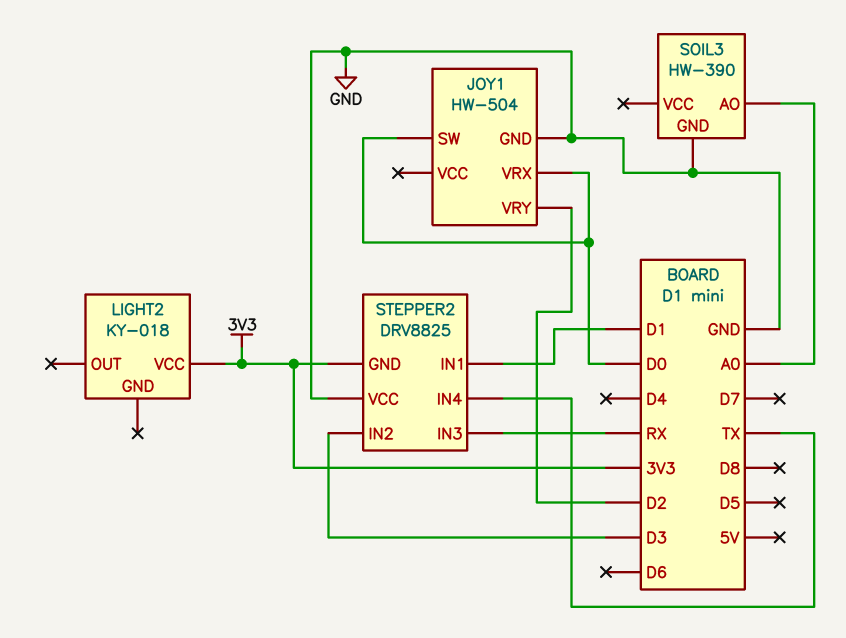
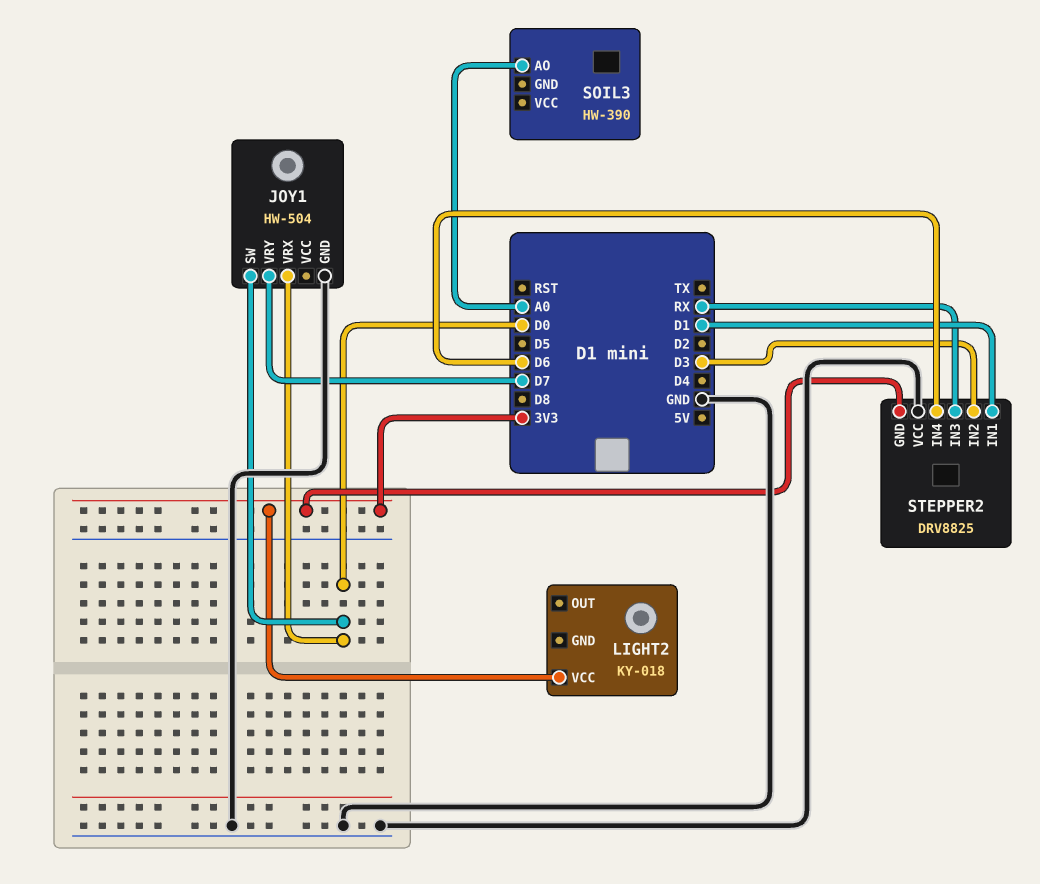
JOY1 pin VRY: D2 -> D7
SOIL3 pin GND: GND -> none
STEPPER2 pin IN4: TX -> D6

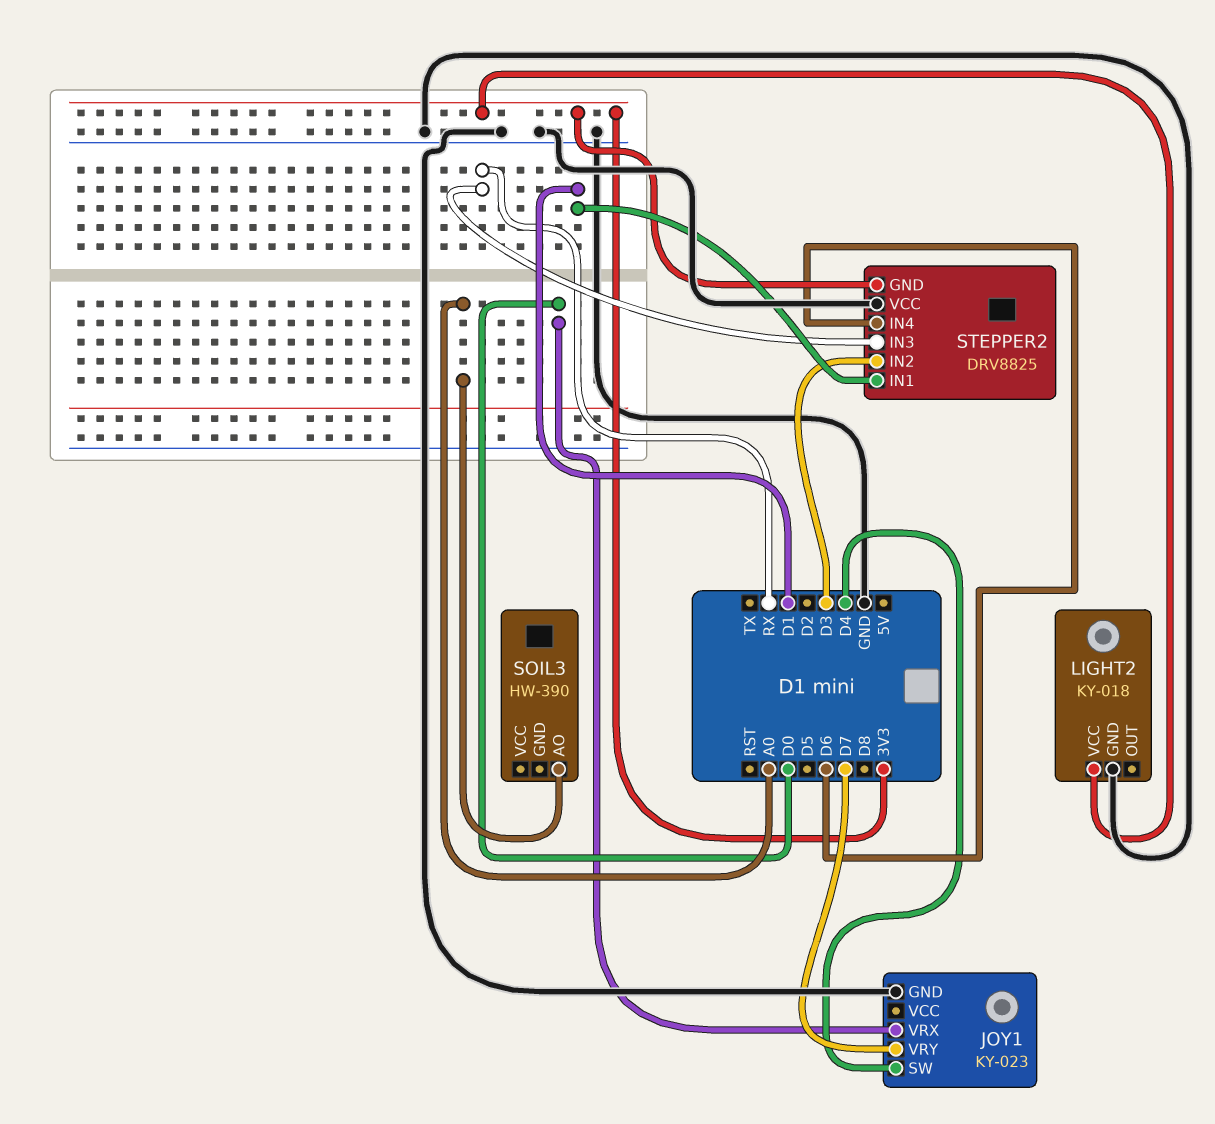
JOY1: HW-504 -> KY-023
JOY1 pin SW: D0 -> D4
LIGHT2 pin GND: none -> GND

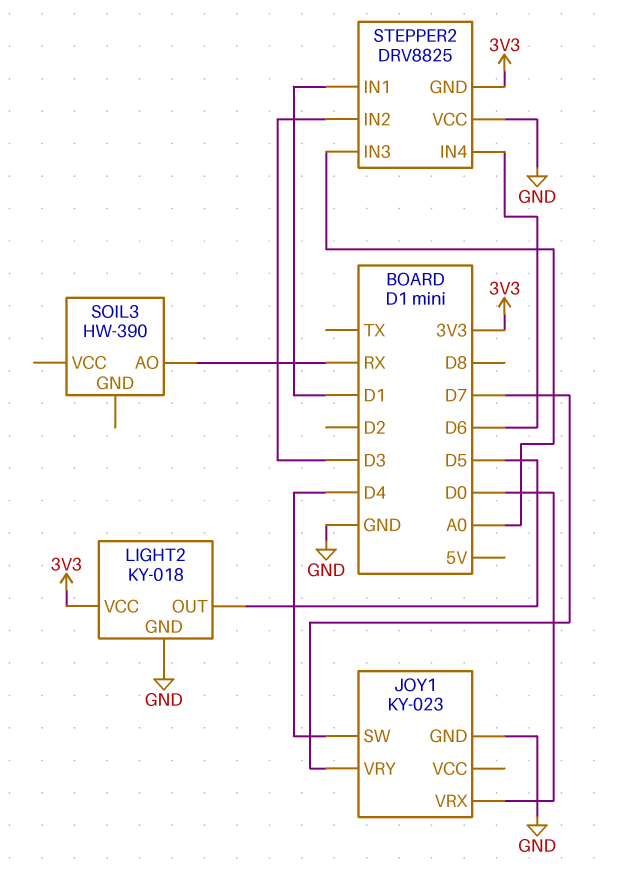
LIGHT2 pin OUT: none -> D5
SOIL3 pin AO: A0 -> RX
STEPPER2 pin IN3: RX -> A0

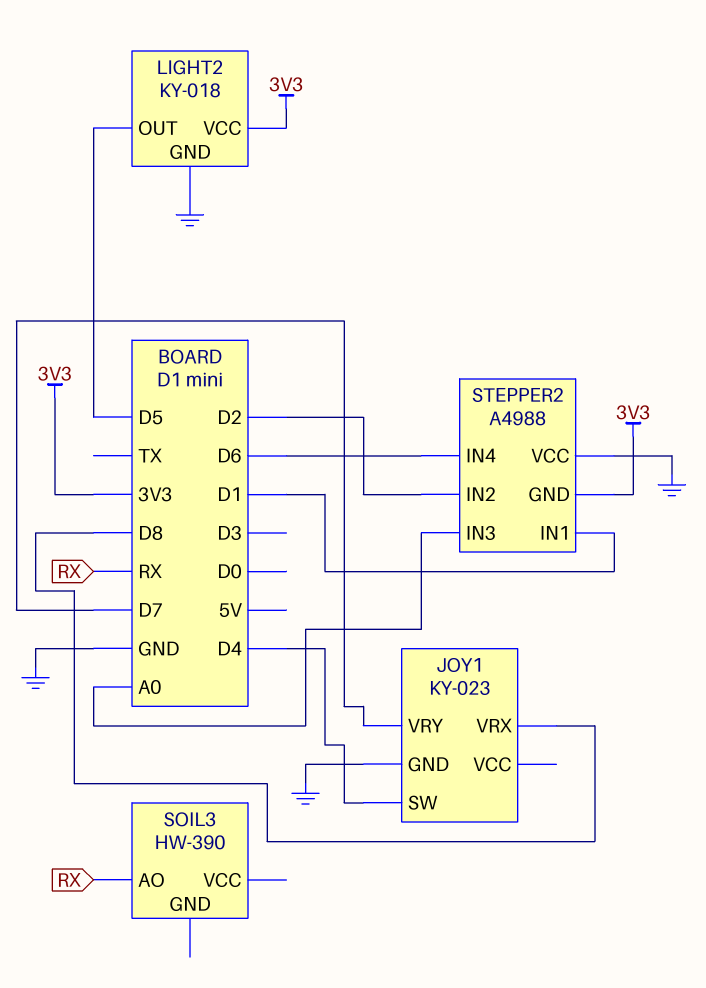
JOY1 pin VRX: D0 -> D8
STEPPER2: DRV8825 -> A4988
STEPPER2 pin IN2: D3 -> D2

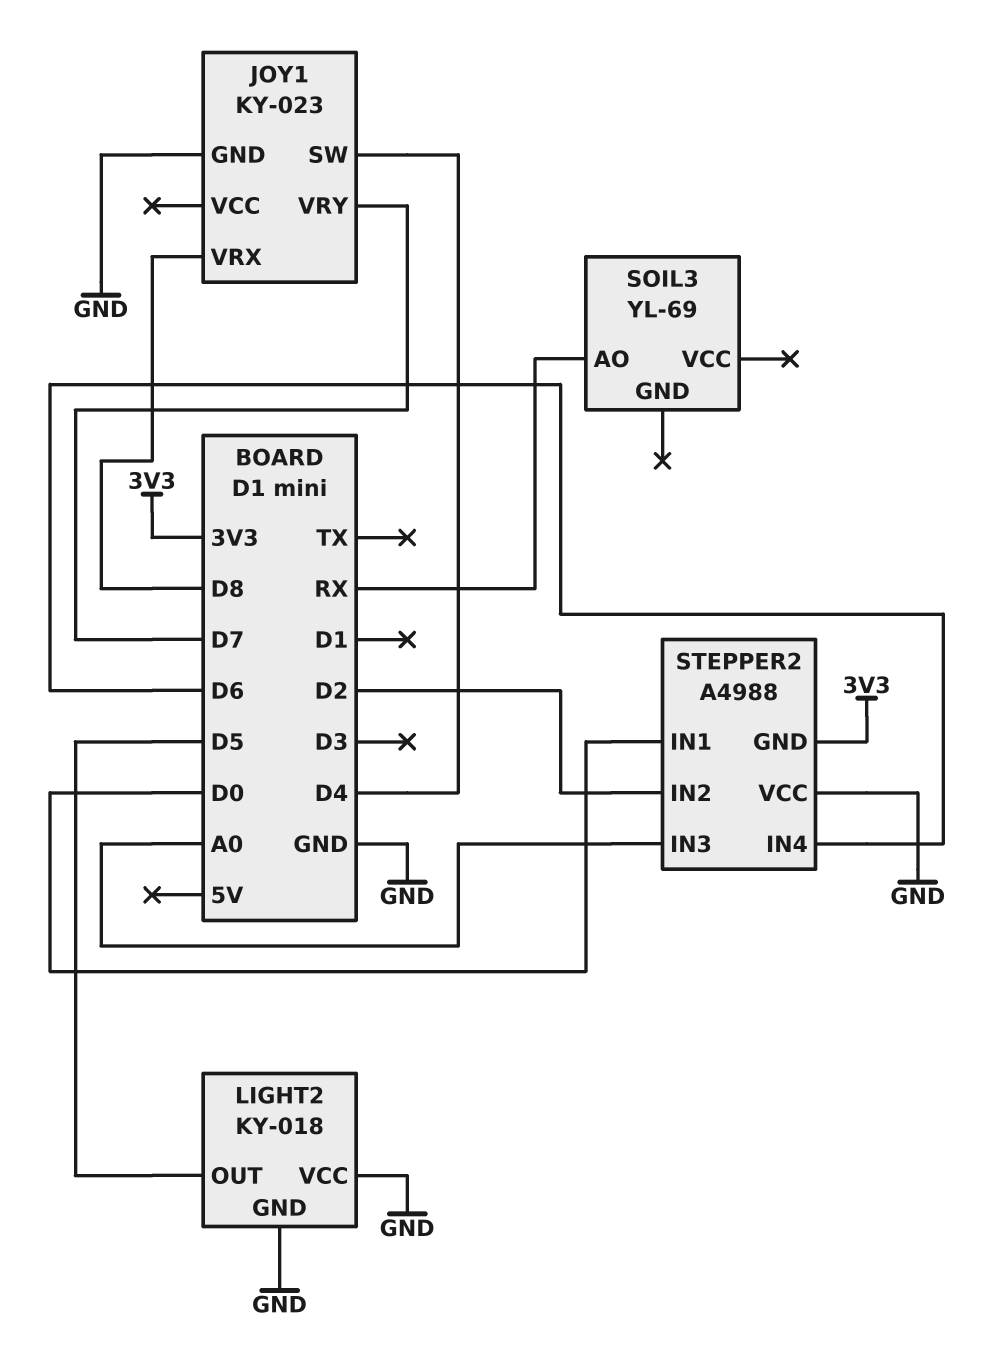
LIGHT2 pin VCC: 3V3 -> GND
SOIL3: HW-390 -> YL-69
STEPPER2 pin IN1: D1 -> D0

